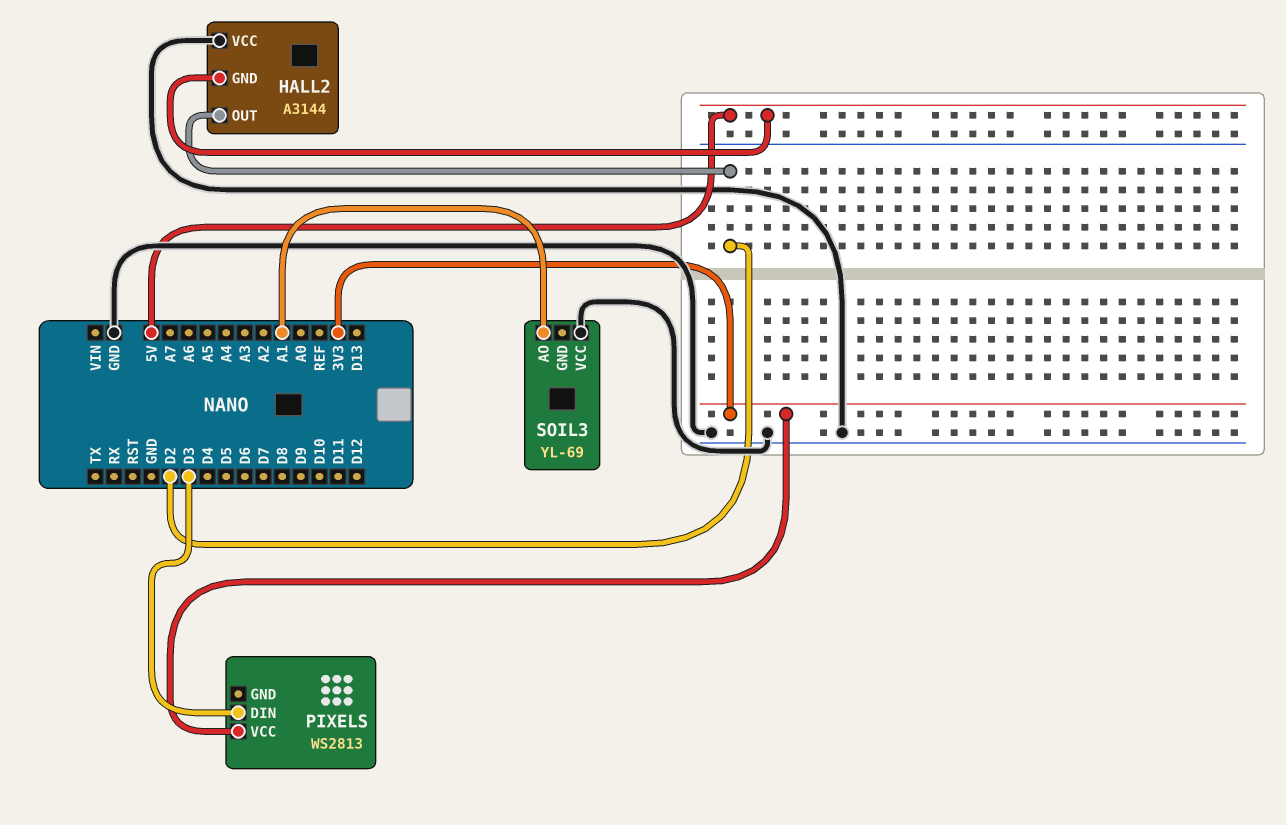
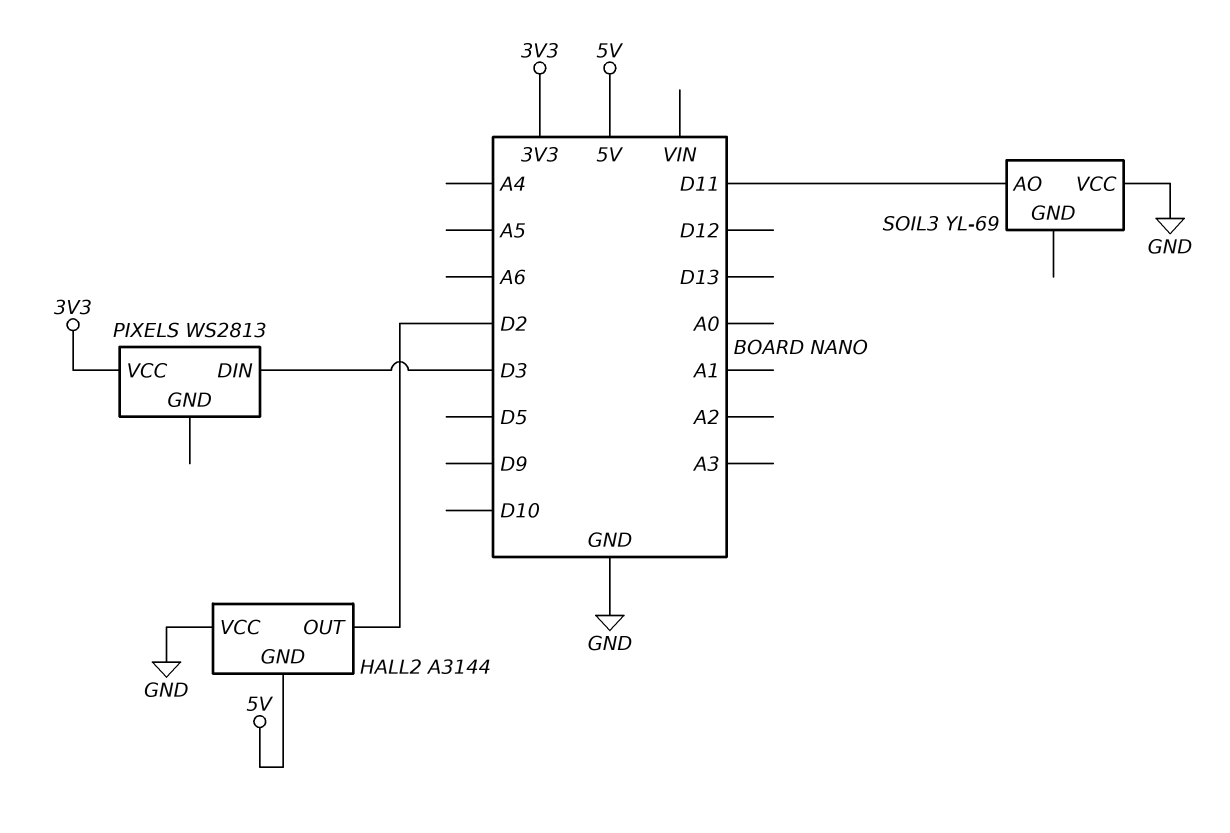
SOIL3 pin AO: A1 -> D11

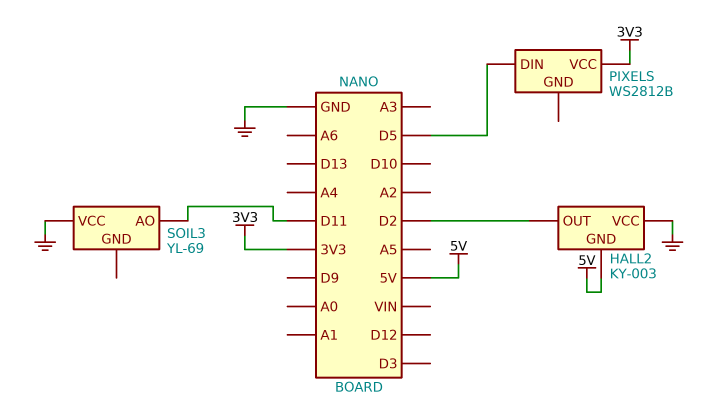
HALL2: A3144 -> KY-003
PIXELS: WS2813 -> WS2812B
PIXELS pin DIN: D3 -> D5

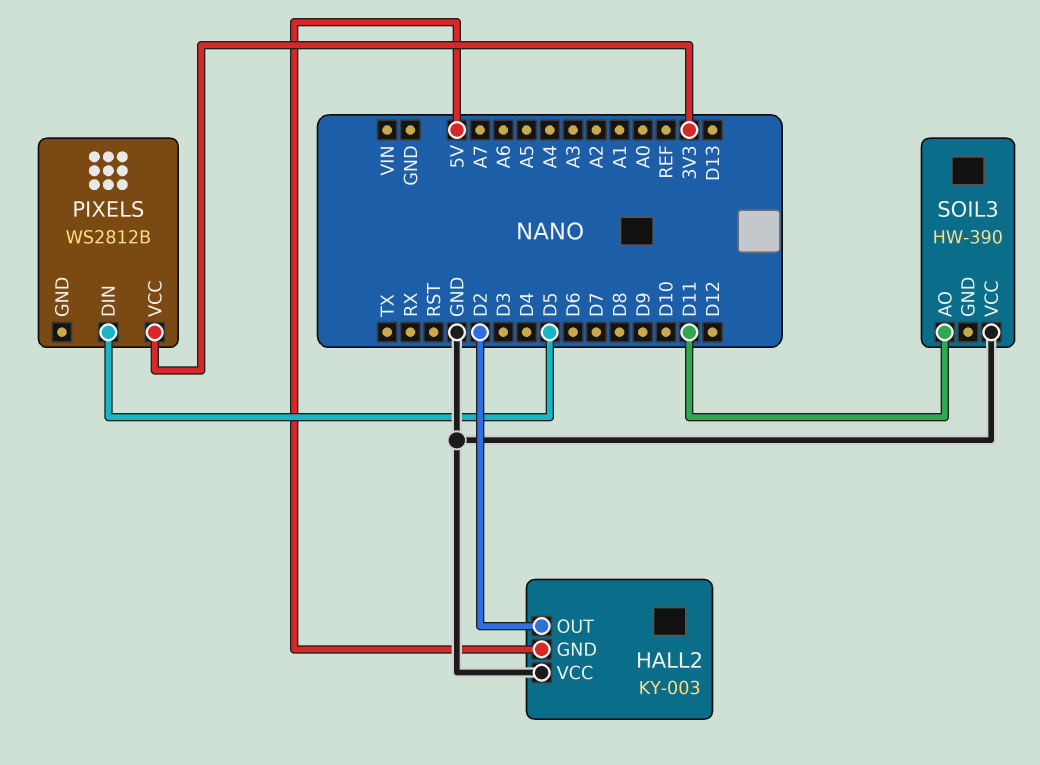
SOIL3: YL-69 -> HW-390

